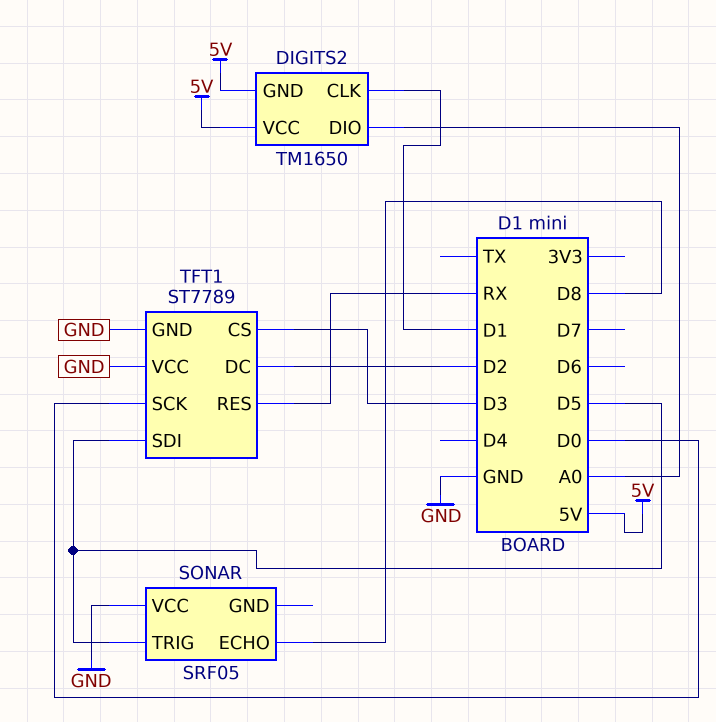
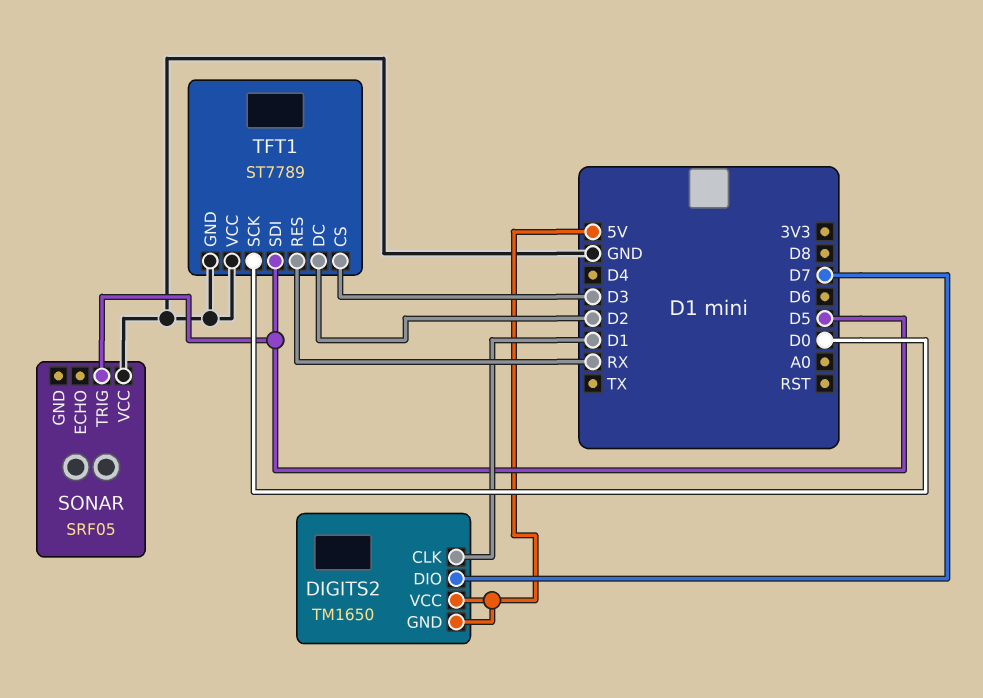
DIGITS2 pin DIO: A0 -> D7
SONAR pin ECHO: D8 -> none

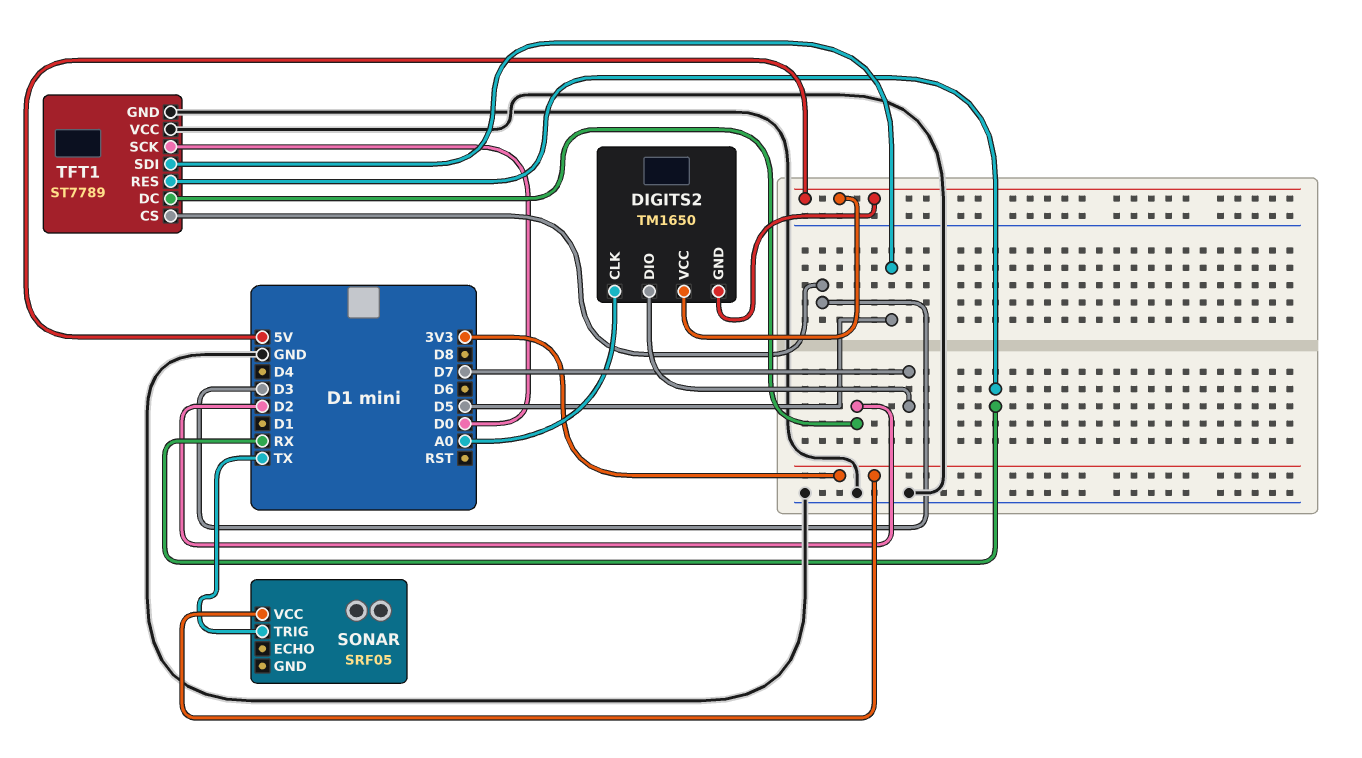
DIGITS2 pin CLK: D1 -> A0
SONAR pin TRIG: D5 -> TX
SONAR pin VCC: GND -> 3V3

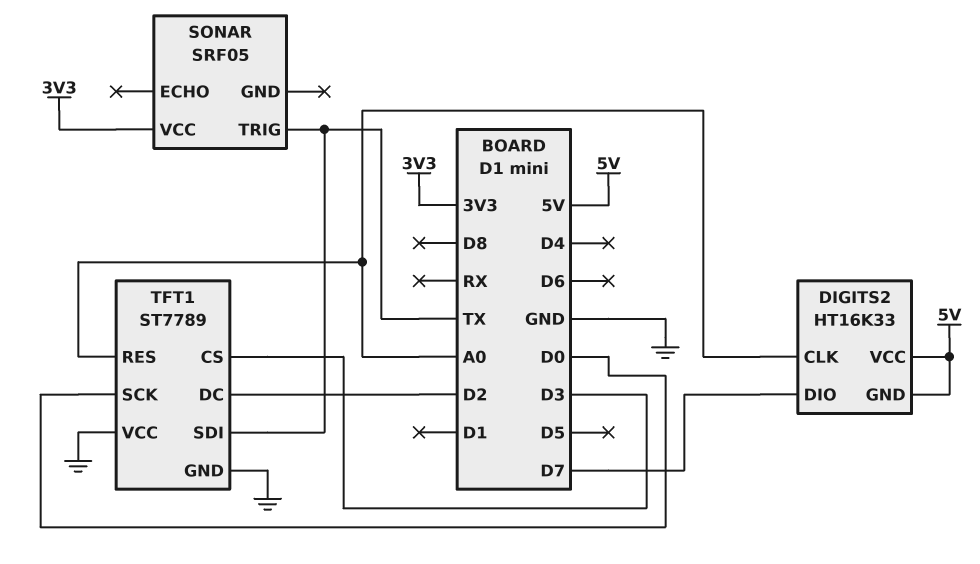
DIGITS2: TM1650 -> HT16K33
TFT1 pin RES: RX -> A0
TFT1 pin SDI: D5 -> TX

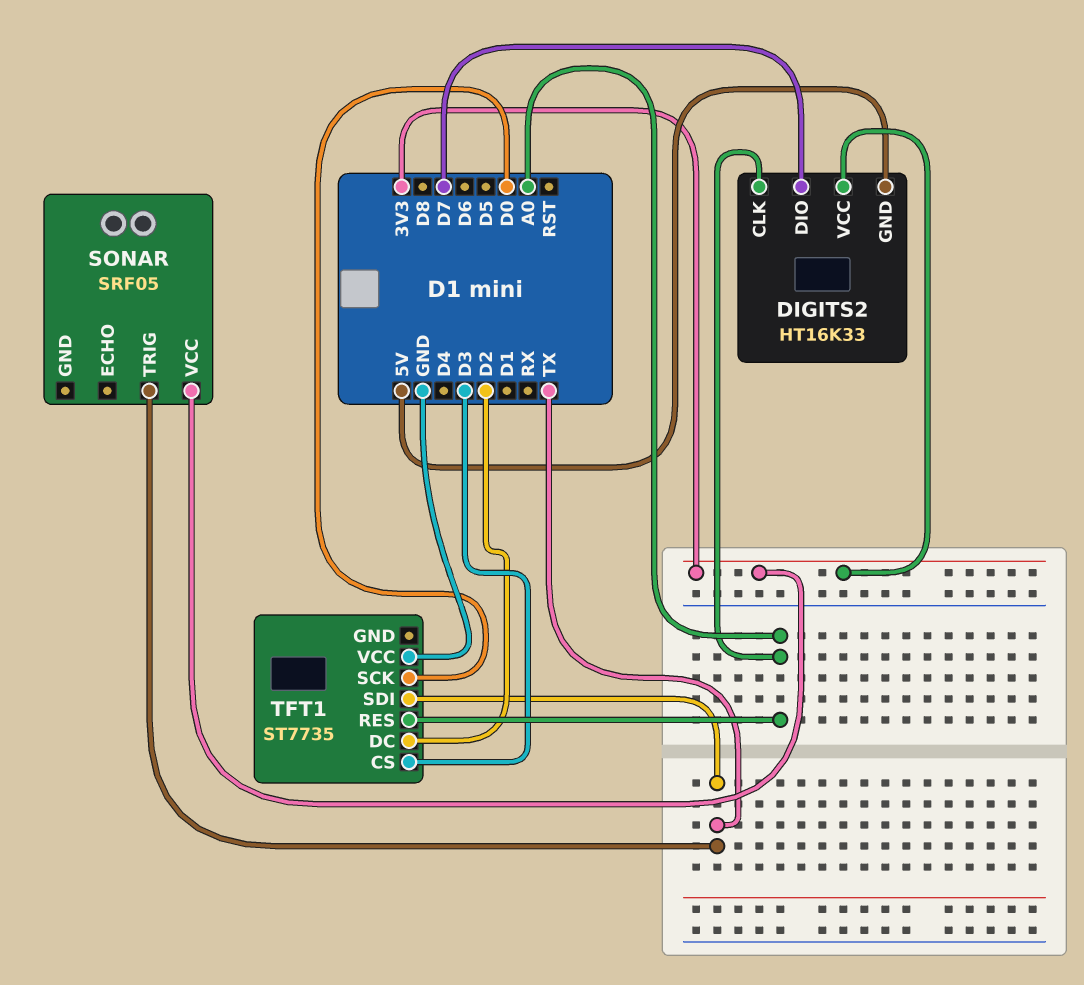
DIGITS2 pin VCC: 5V -> 3V3
TFT1: ST7789 -> ST7735
TFT1 pin GND: GND -> none

